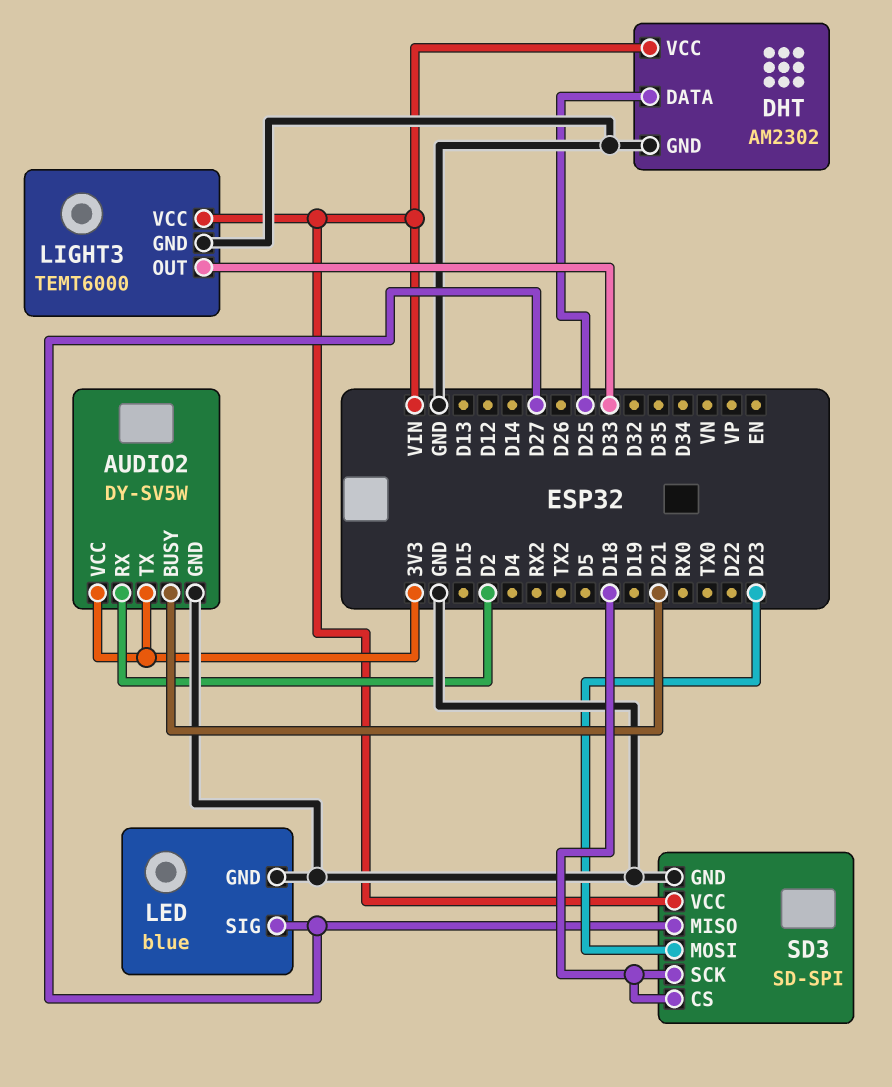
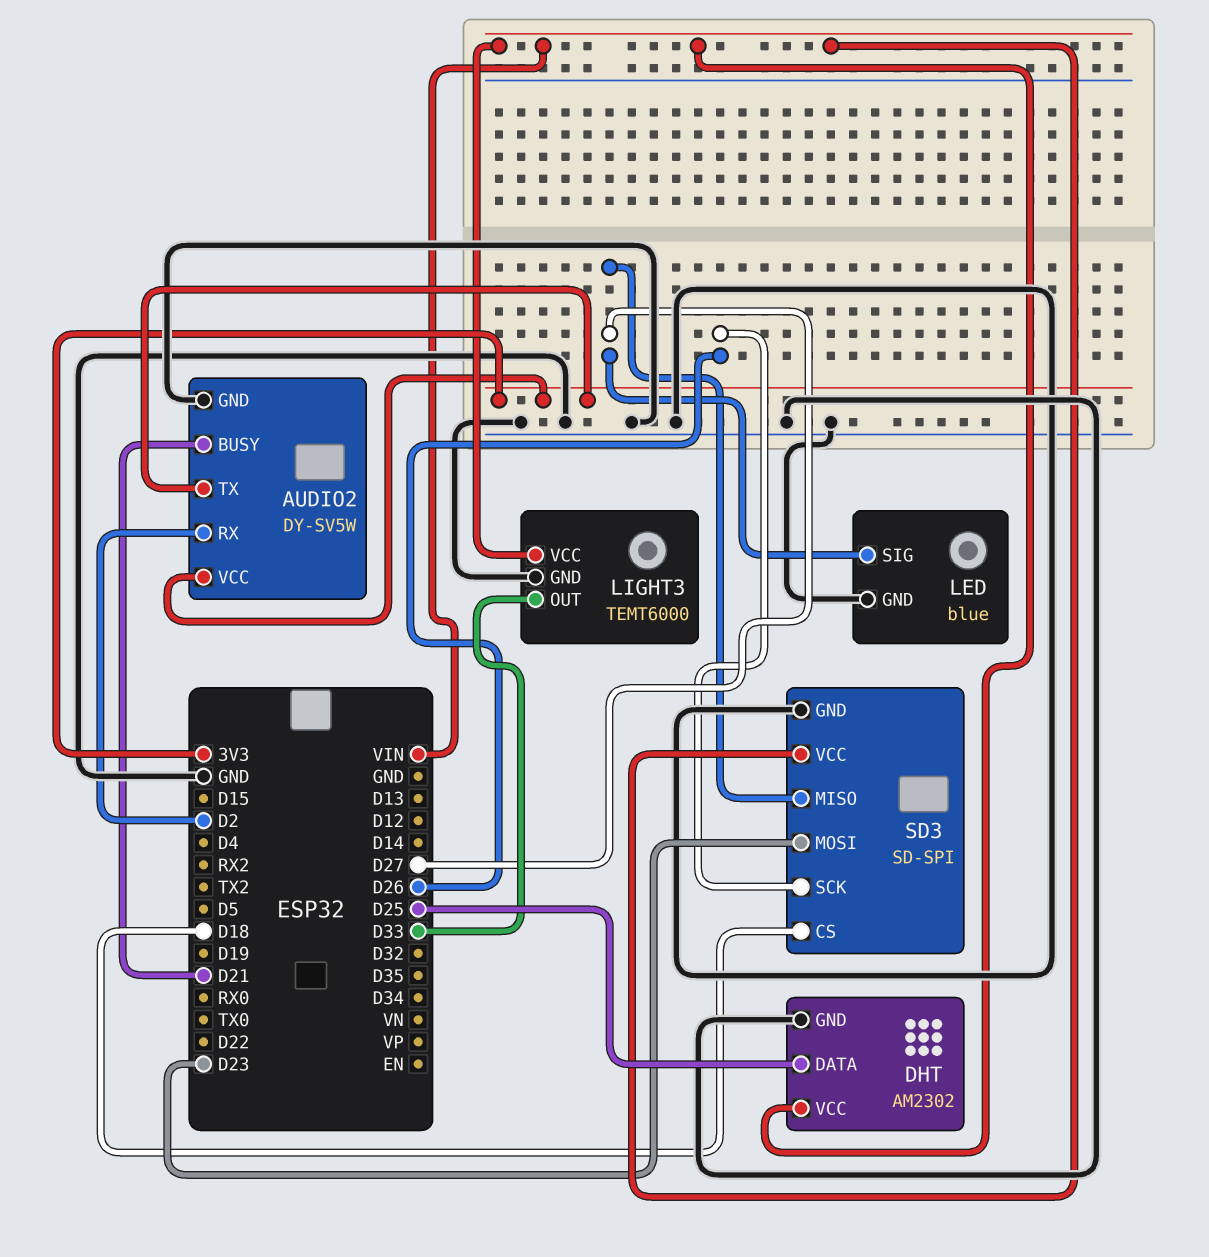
SD3 pin SCK: D18 -> D26

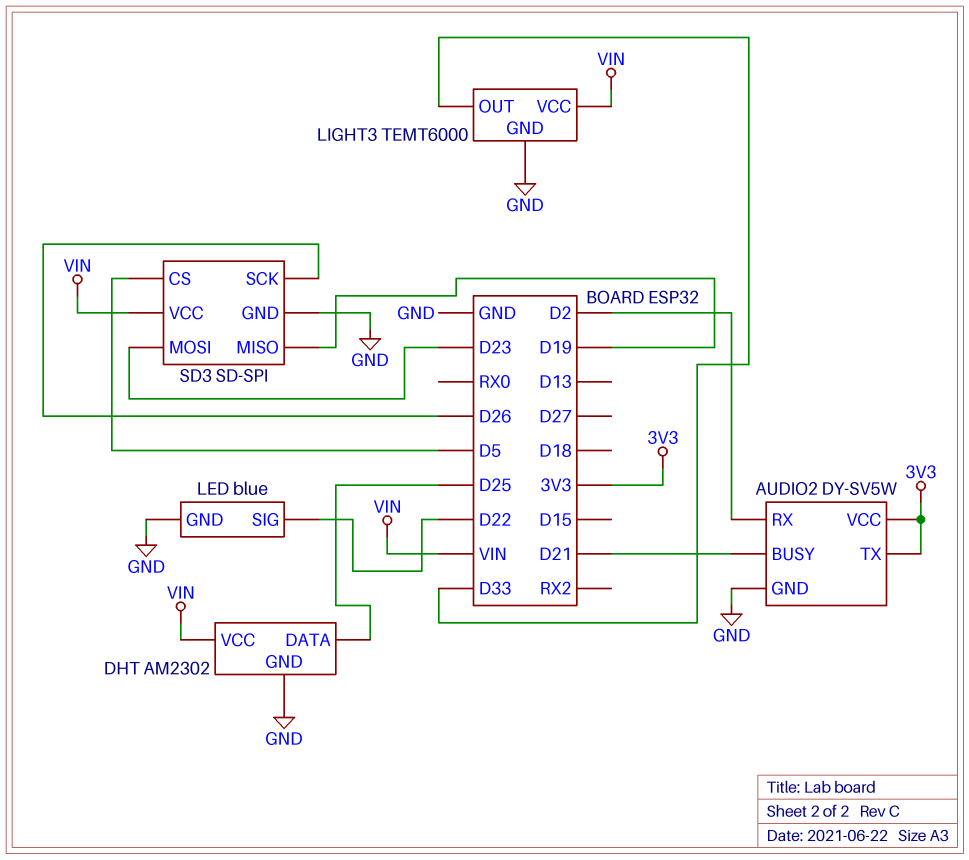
LED pin SIG: D27 -> D22
SD3 pin CS: D18 -> D5
SD3 pin MISO: D27 -> D19

